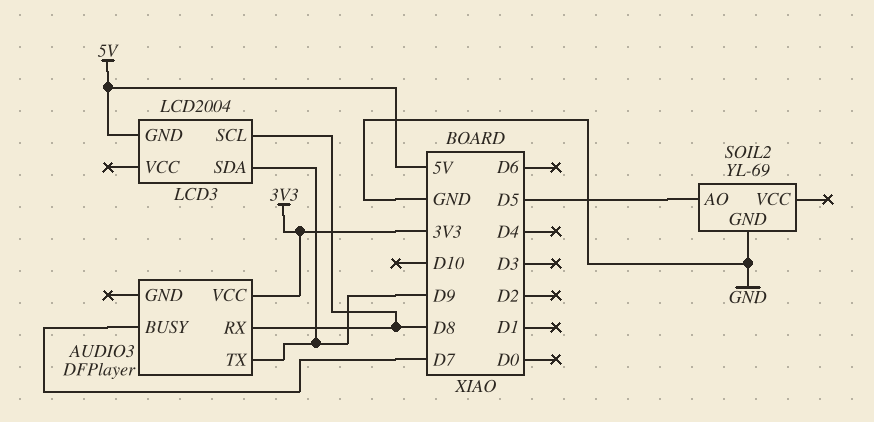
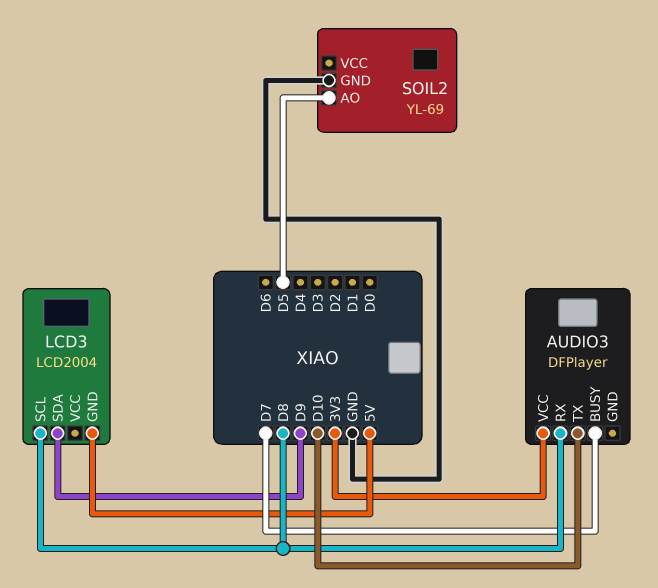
AUDIO3 pin TX: D9 -> D10

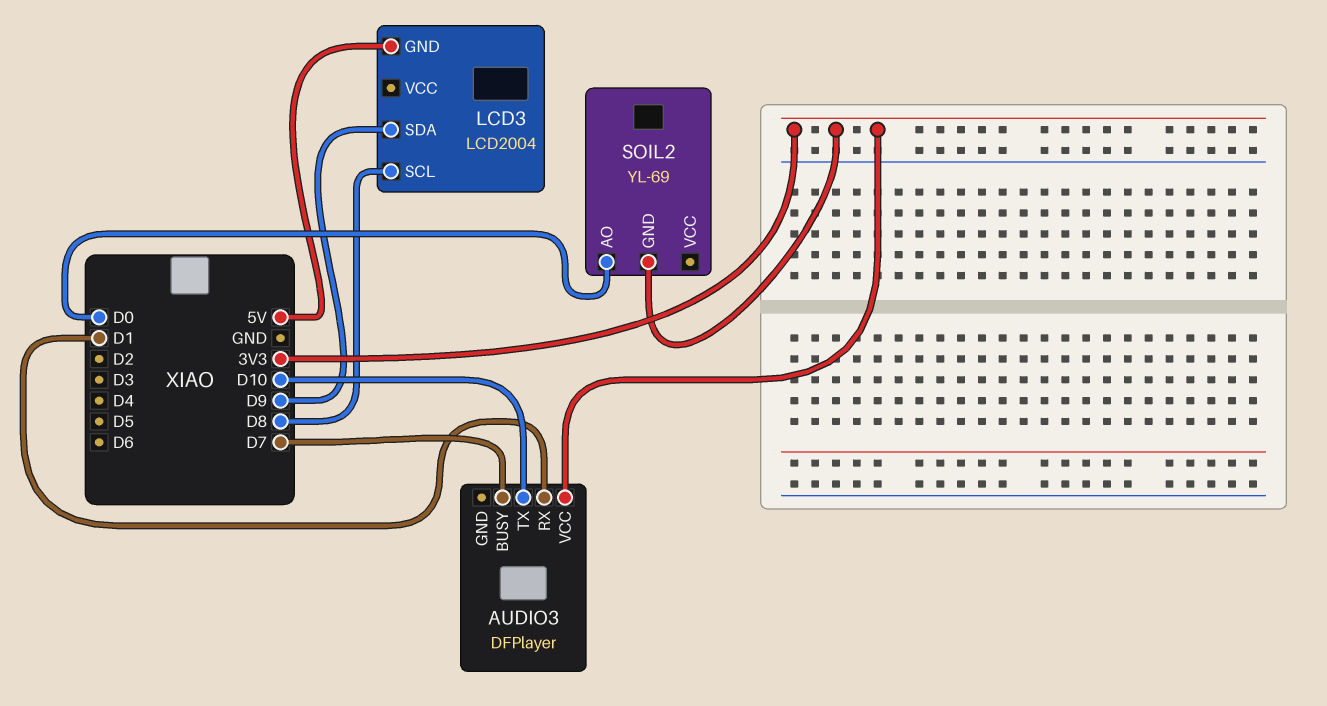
AUDIO3 pin RX: D8 -> D1
SOIL2 pin AO: D5 -> D0
SOIL2 pin GND: GND -> 3V3

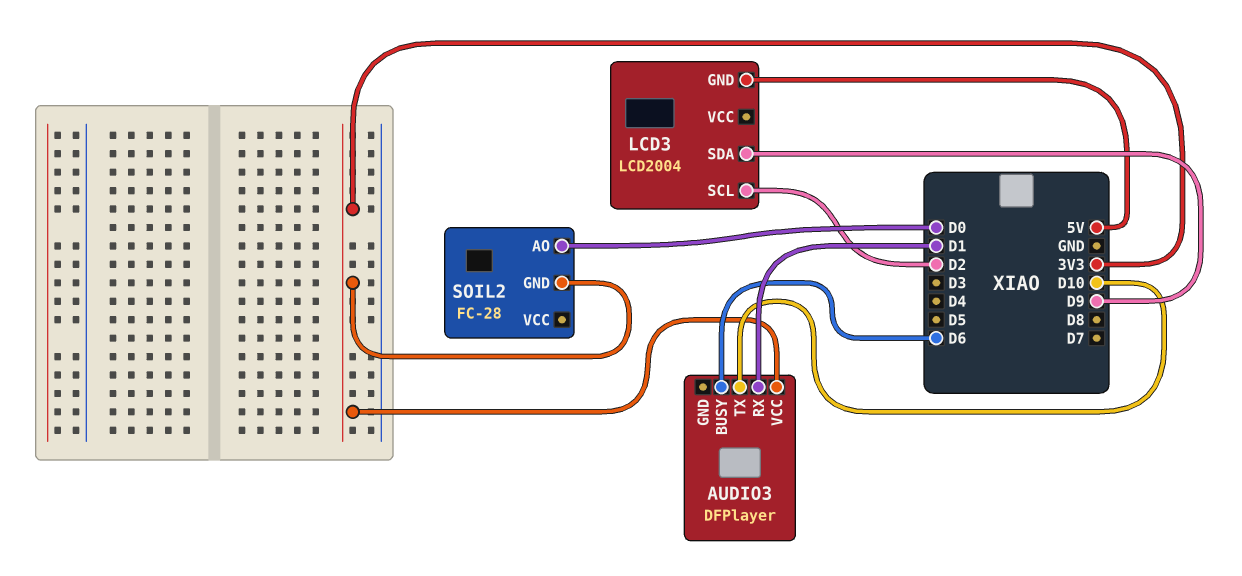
AUDIO3 pin BUSY: D7 -> D6
LCD3 pin SCL: D8 -> D2
SOIL2: YL-69 -> FC-28

